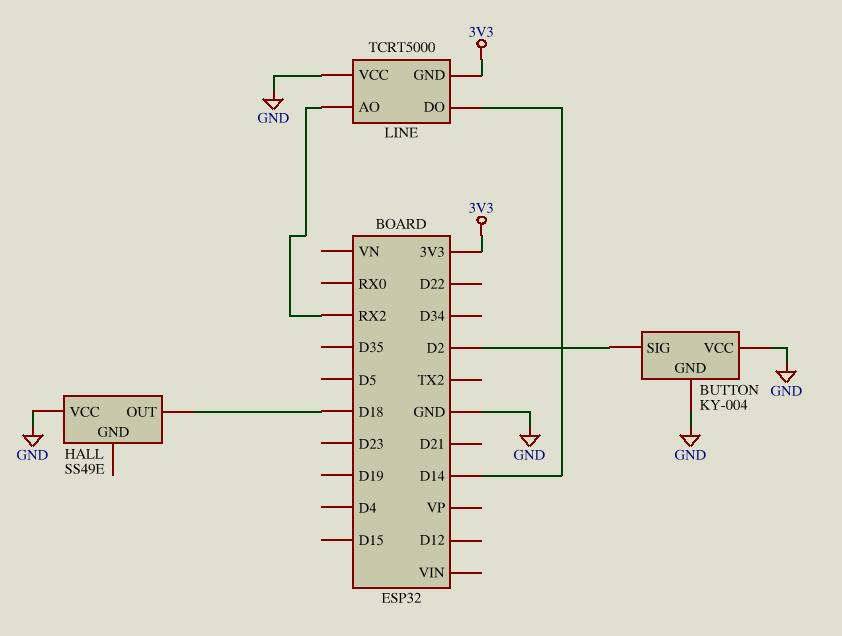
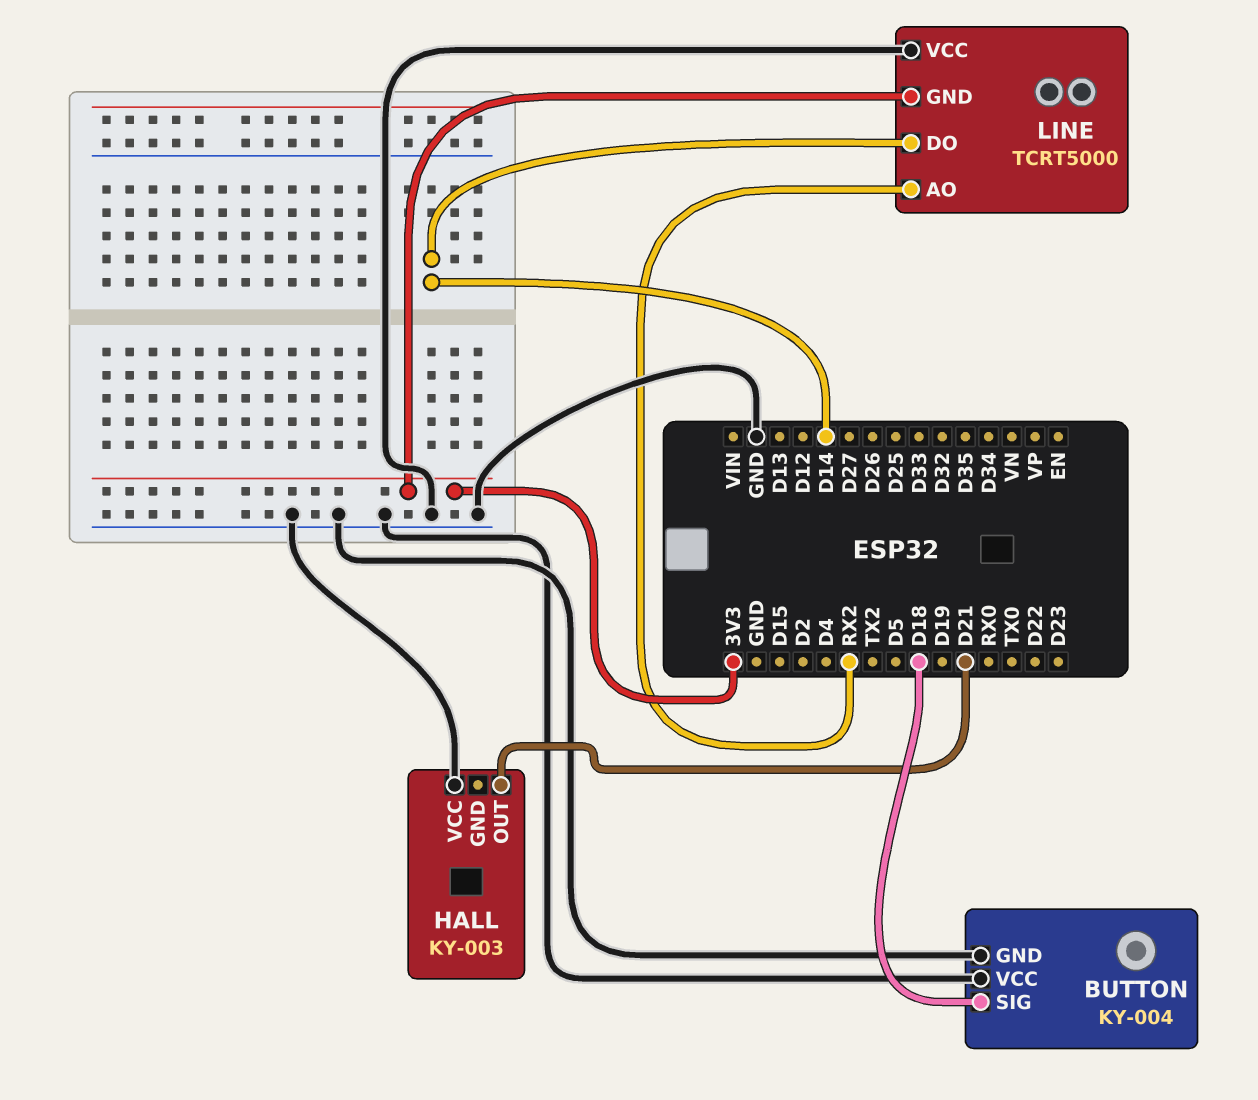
BUTTON pin SIG: D2 -> D18
HALL: SS49E -> KY-003
HALL pin OUT: D18 -> D21

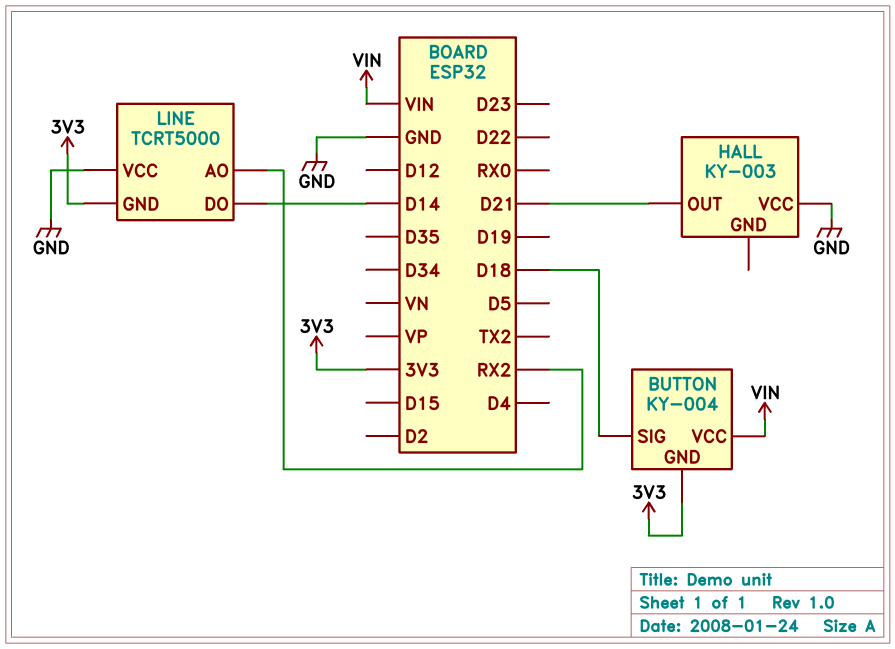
BUTTON pin GND: GND -> 3V3
BUTTON pin VCC: GND -> VIN

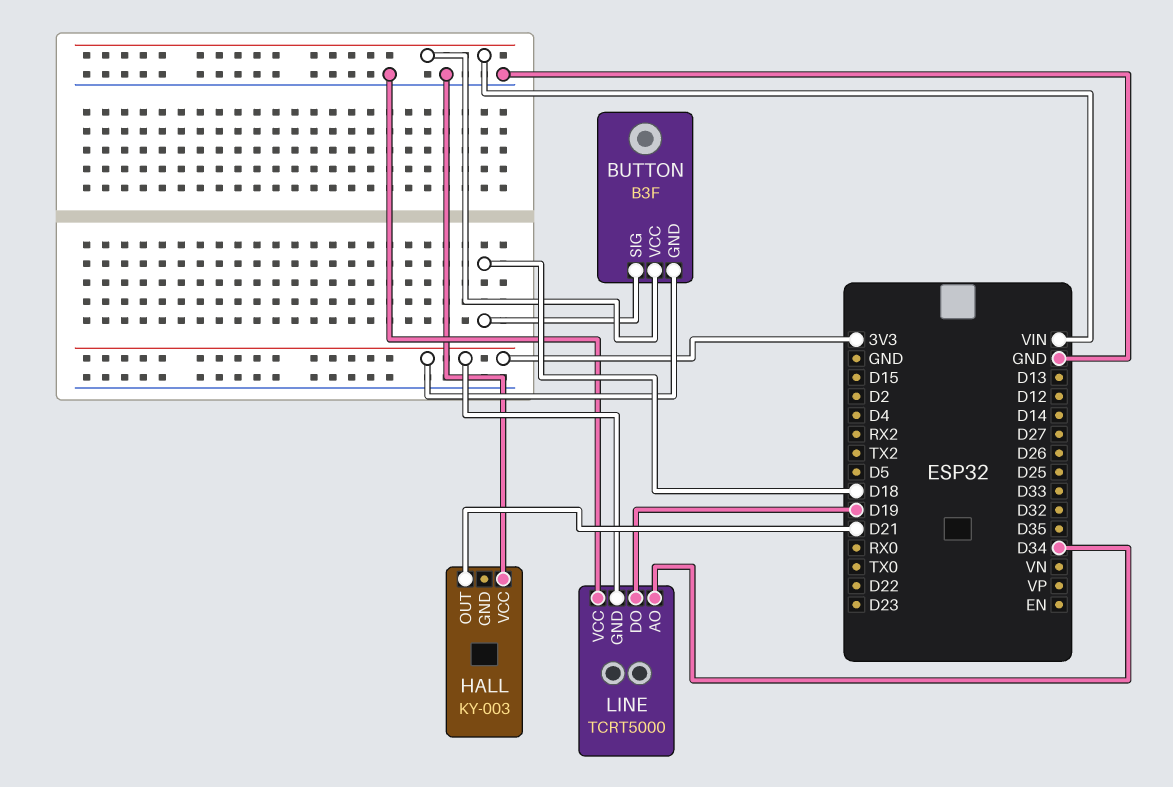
BUTTON: KY-004 -> B3F
LINE pin AO: RX2 -> D34
LINE pin DO: D14 -> D19

